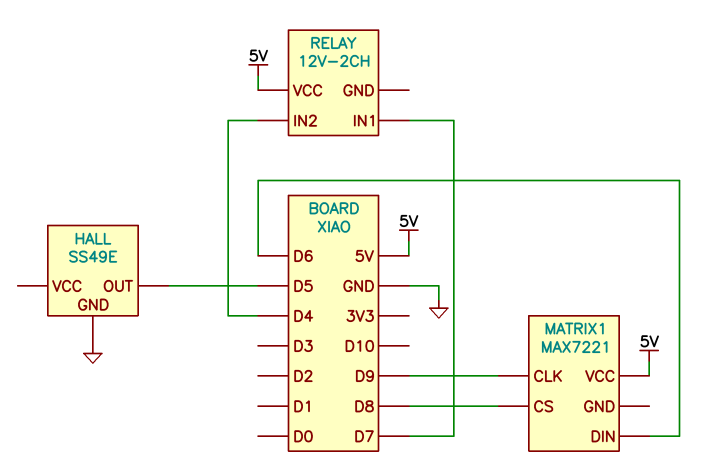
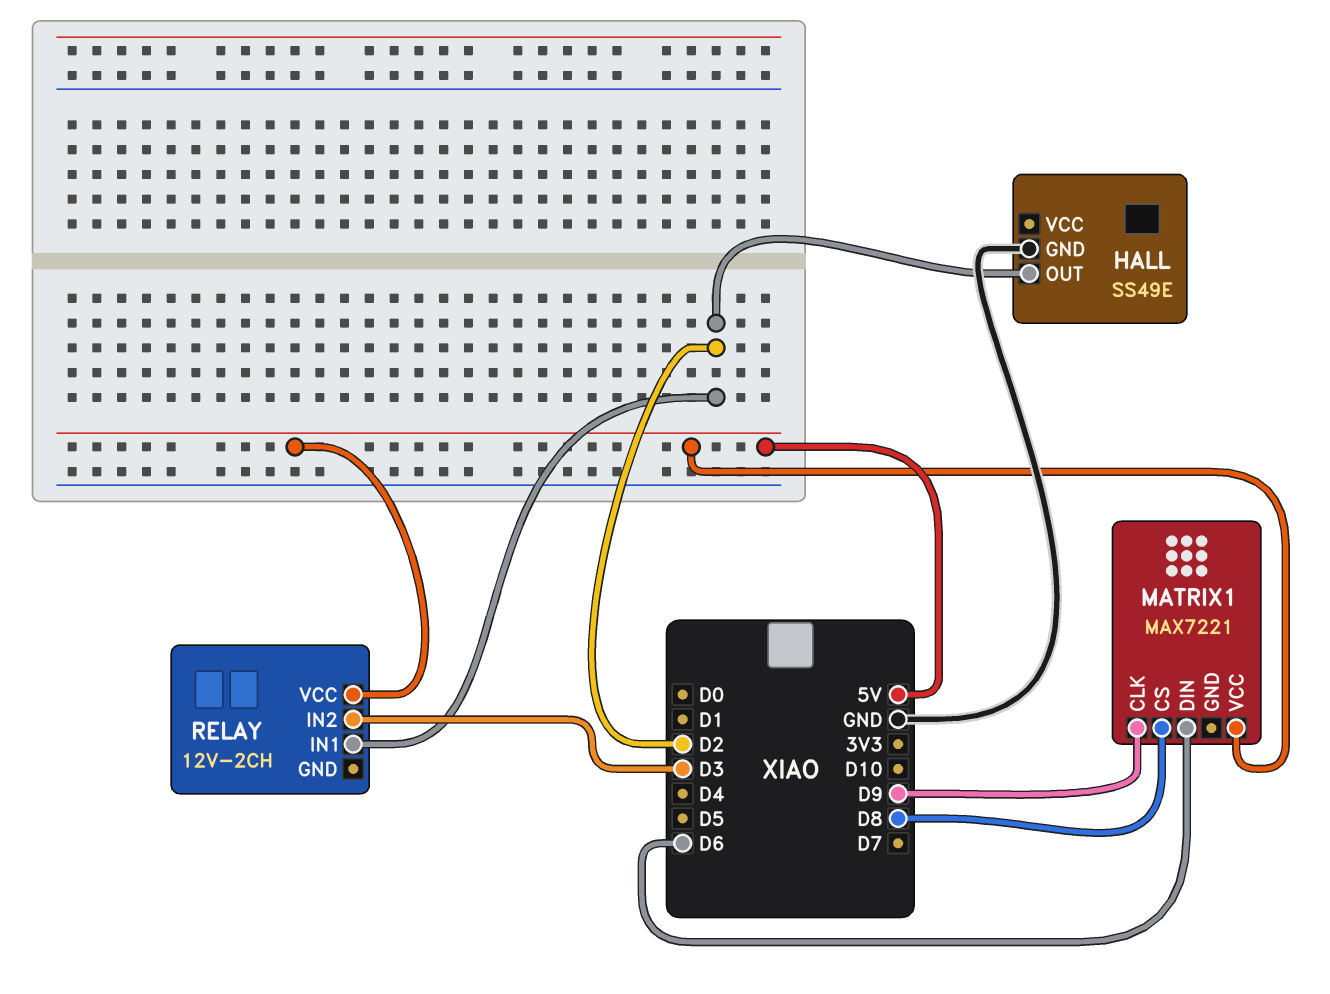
HALL pin OUT: D5 -> D2
RELAY pin IN1: D7 -> D2
RELAY pin IN2: D4 -> D3

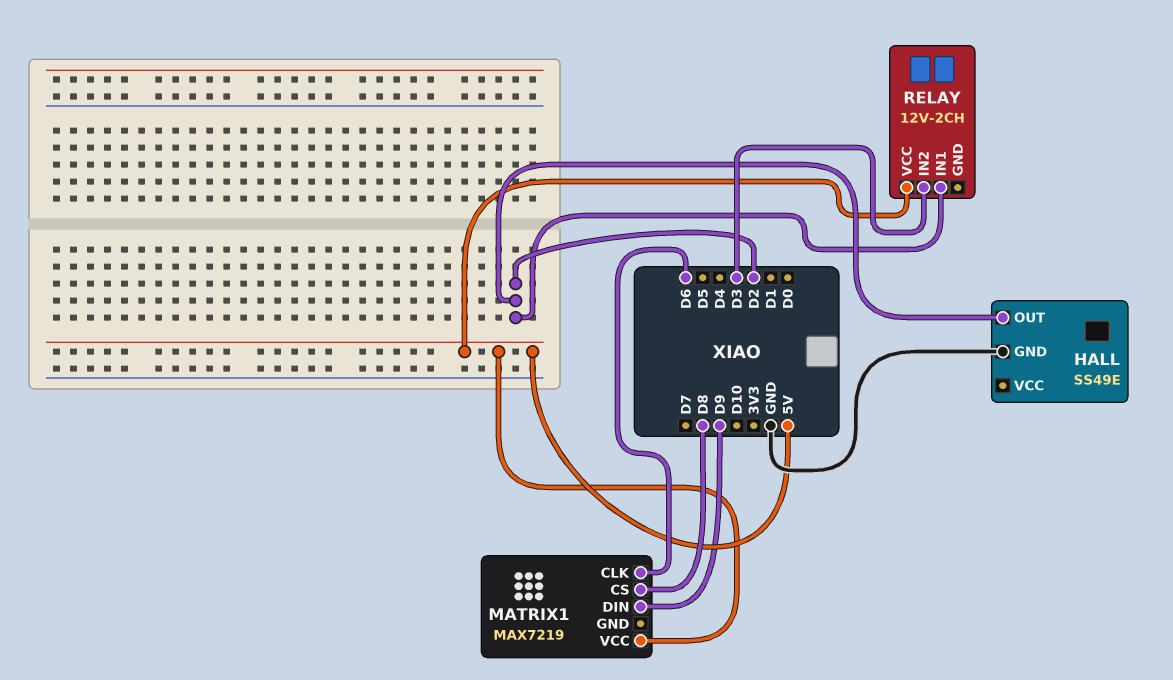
MATRIX1: MAX7221 -> MAX7219
MATRIX1 pin CLK: D9 -> D6
MATRIX1 pin DIN: D6 -> D9

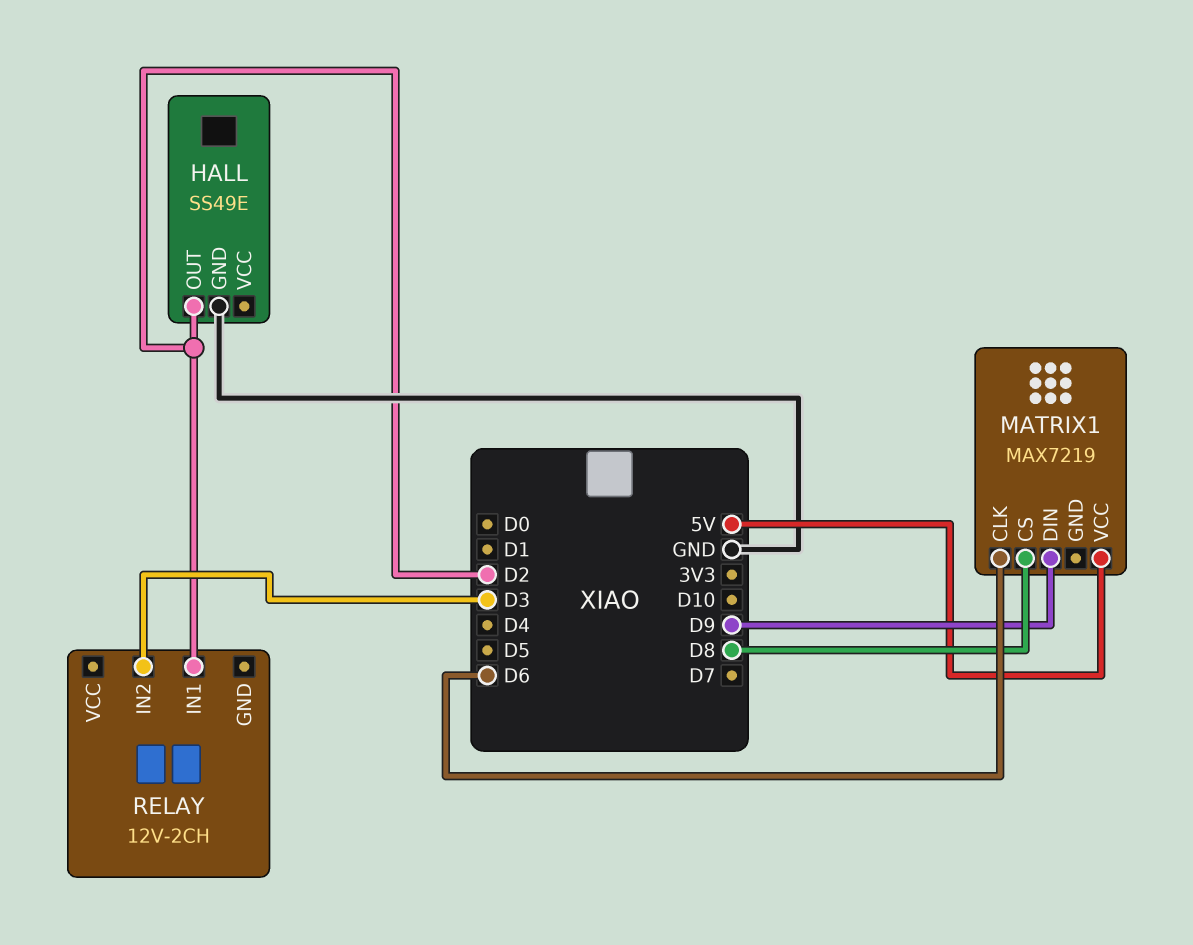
RELAY pin VCC: 5V -> none

